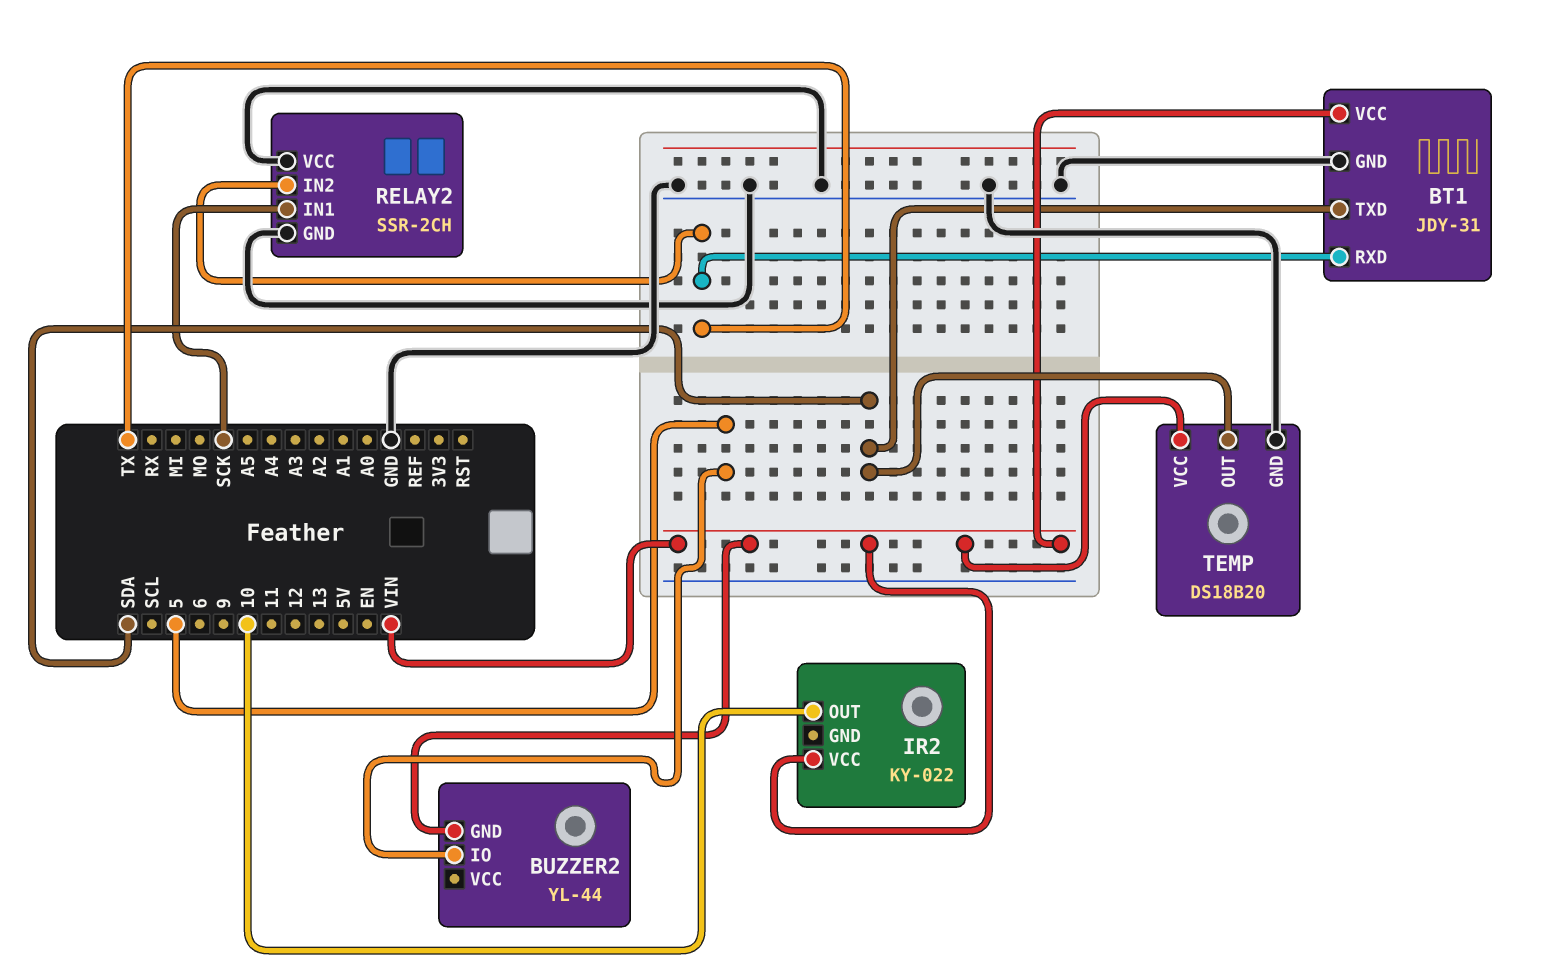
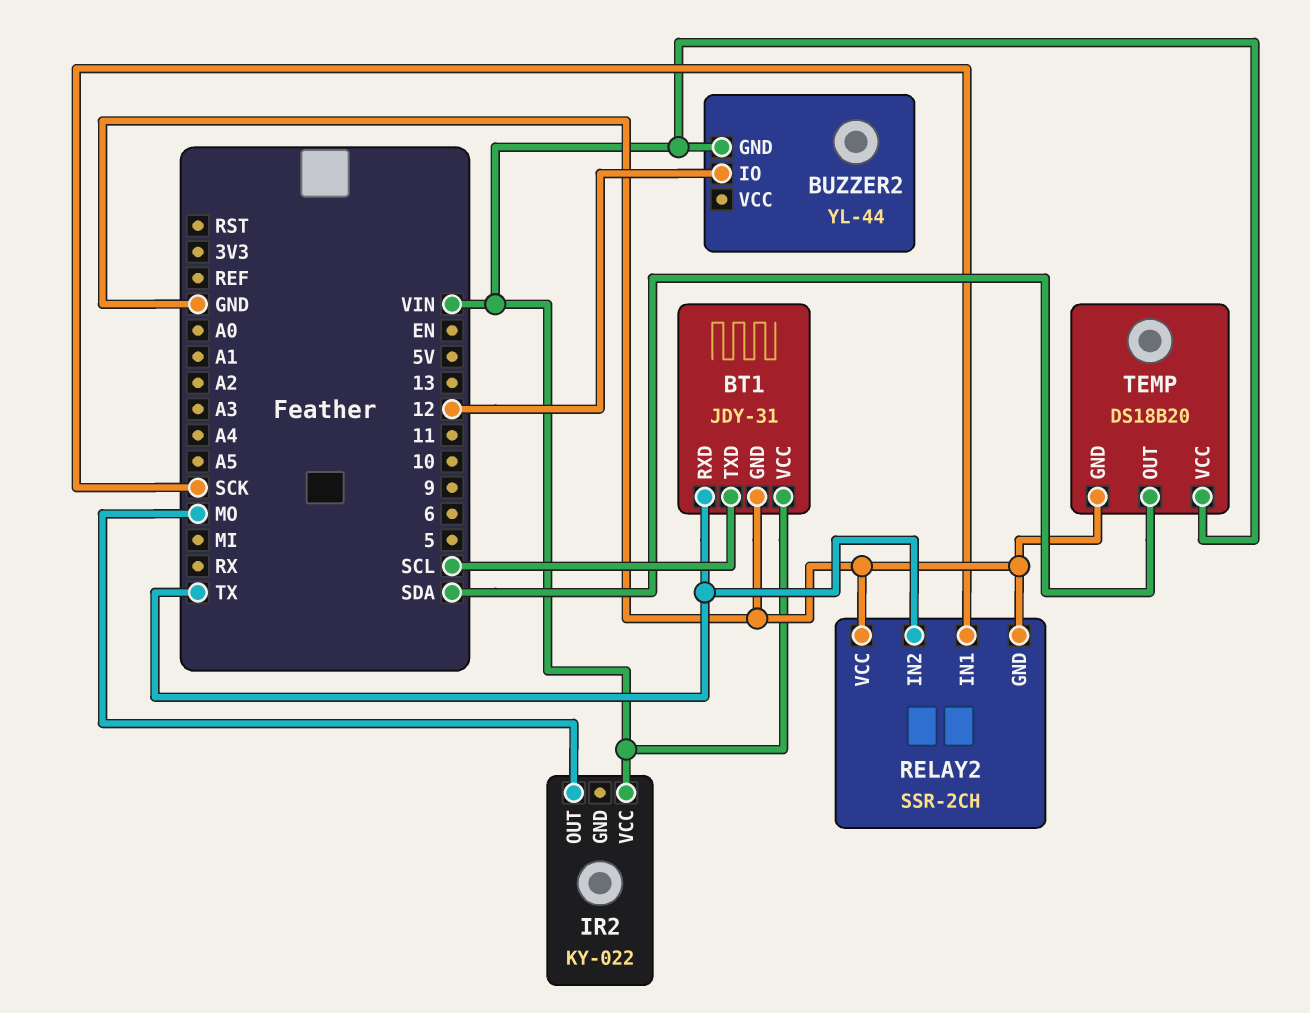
BT1 pin TXD: SDA -> SCL
BUZZER2 pin IO: 5 -> 12
IR2 pin OUT: 10 -> MO

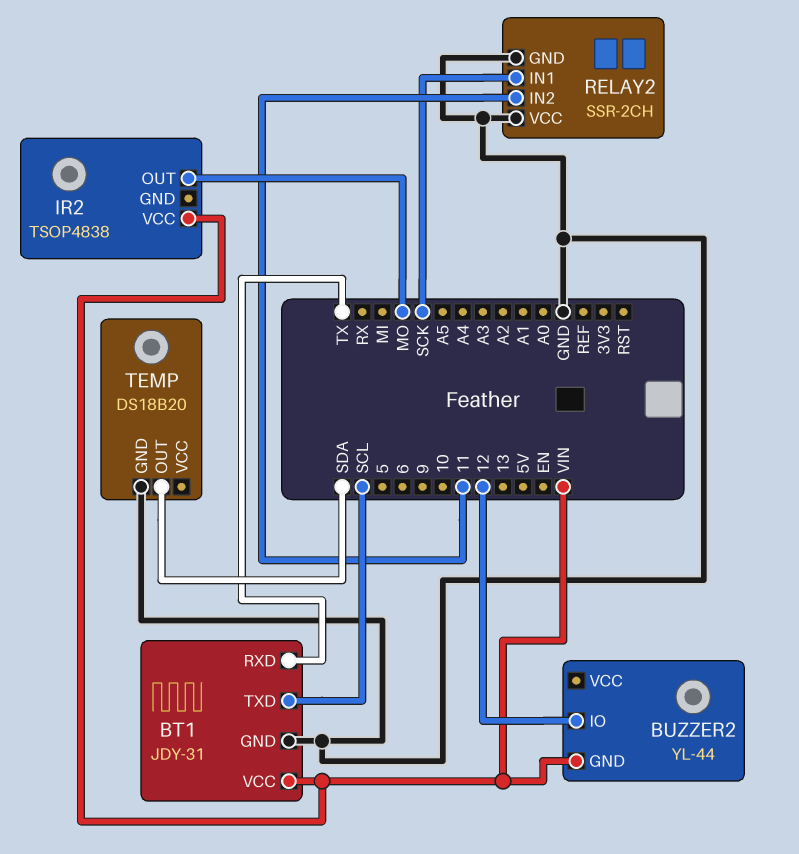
IR2: KY-022 -> TSOP4838
RELAY2 pin IN2: TX -> 11
TEMP pin VCC: VIN -> none

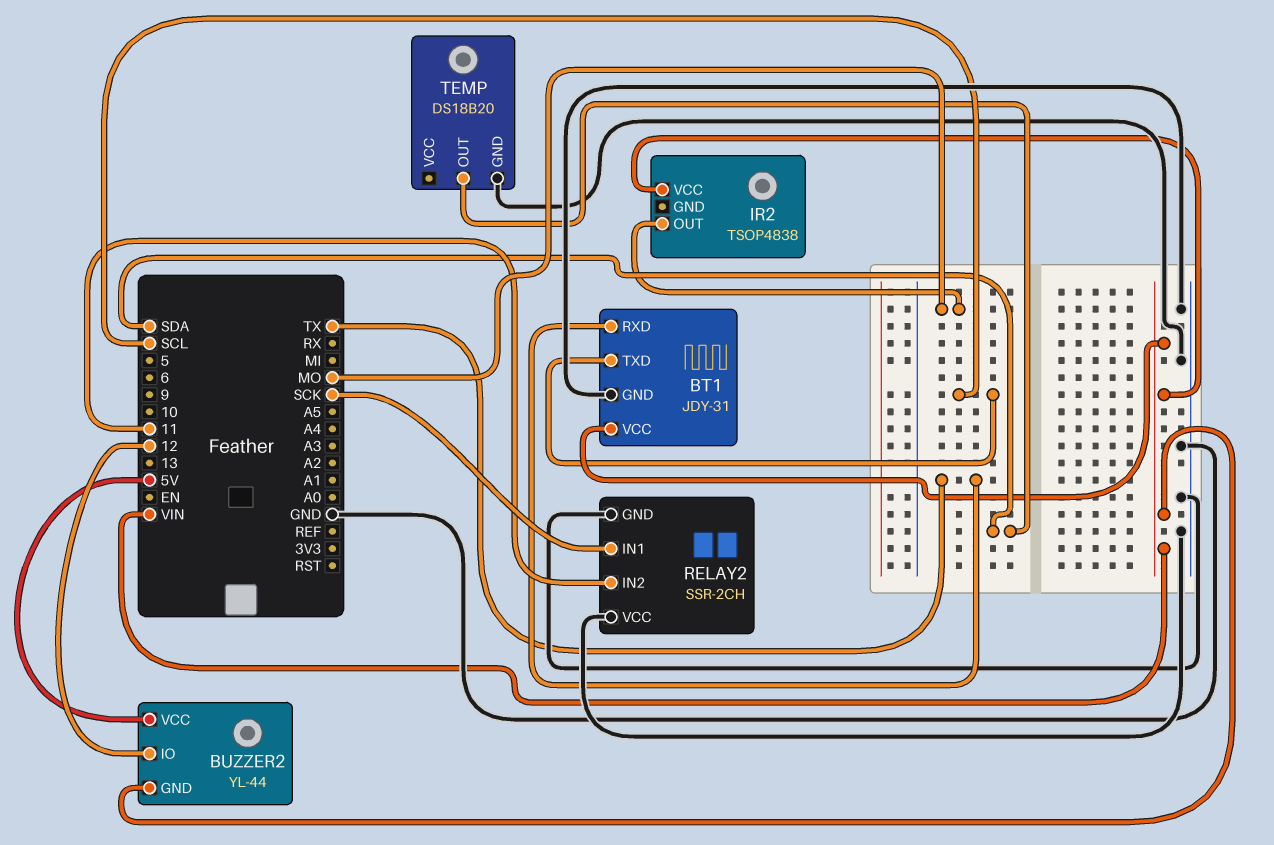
BUZZER2 pin VCC: none -> 5V

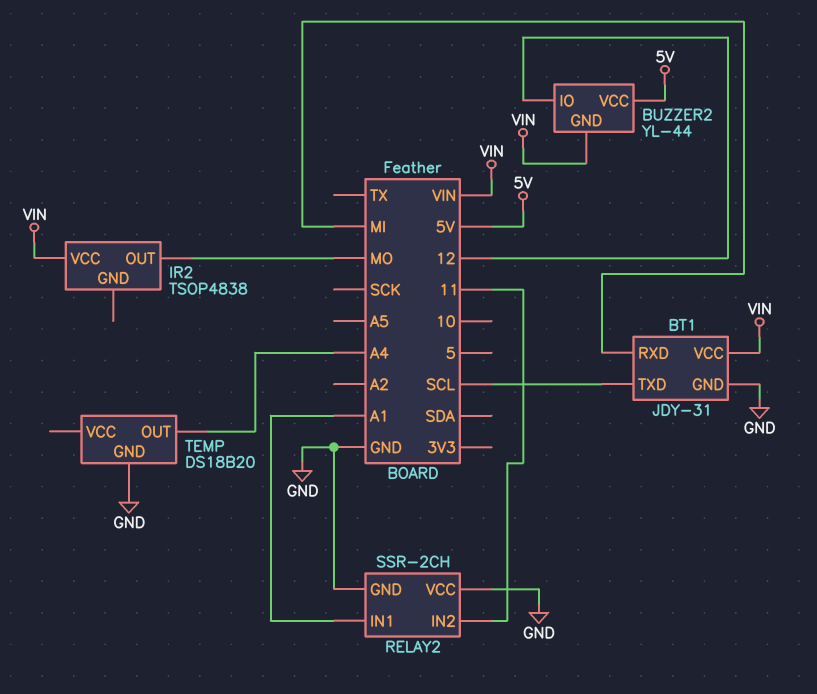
BT1 pin RXD: TX -> MI
RELAY2 pin IN1: SCK -> A1
TEMP pin OUT: SDA -> A4

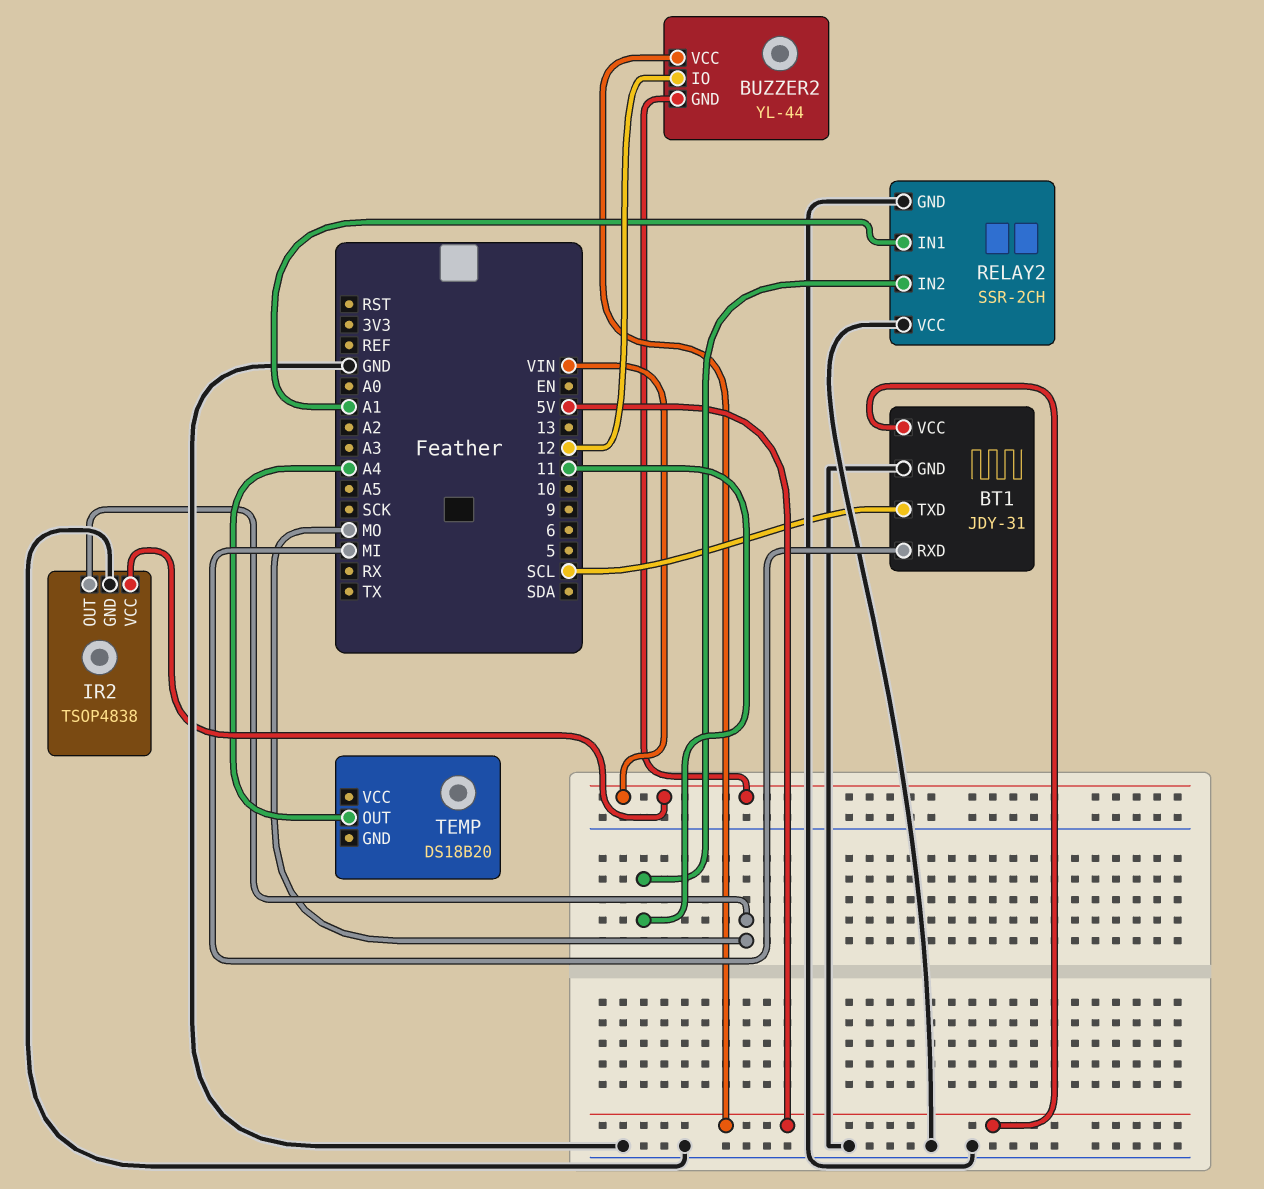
BT1 pin VCC: VIN -> 5V
IR2 pin GND: none -> GND
TEMP pin GND: GND -> none

